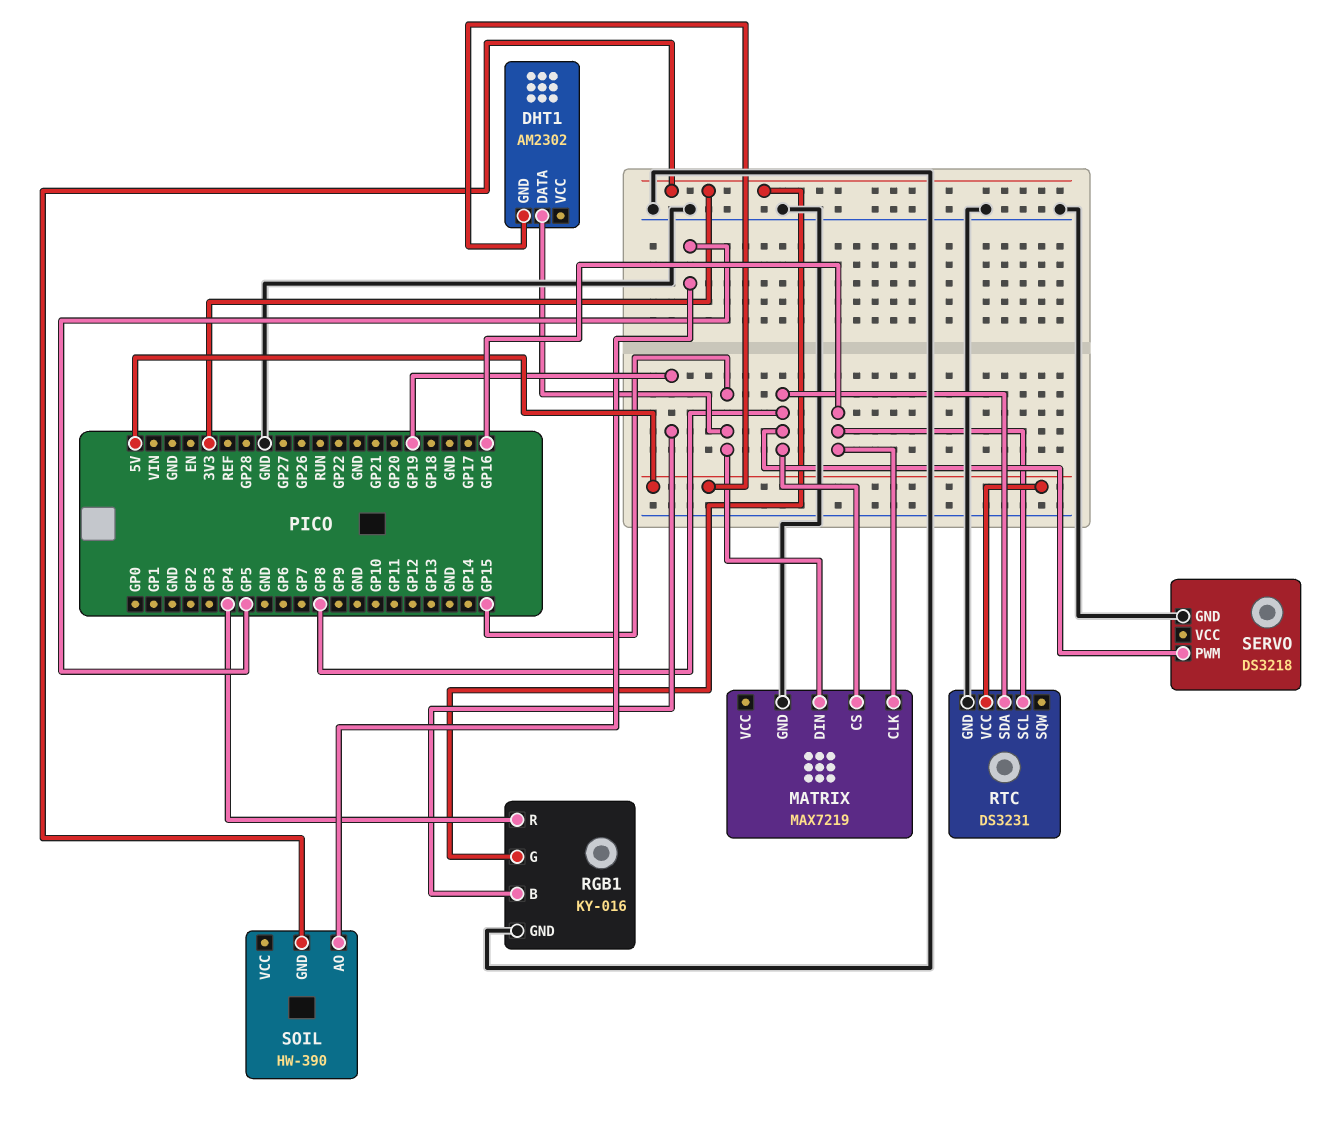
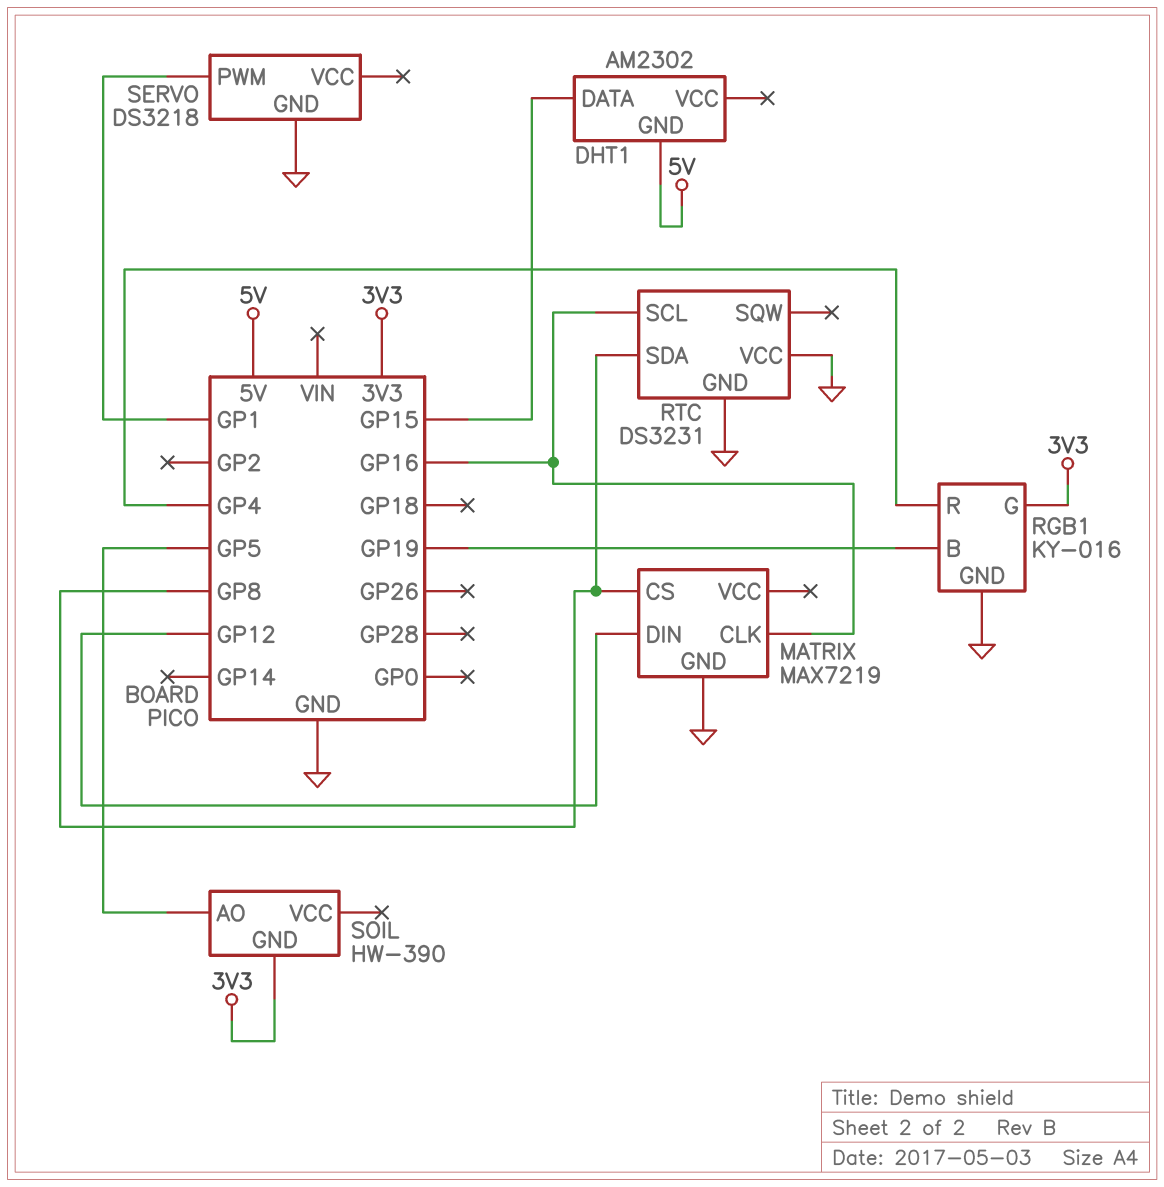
MATRIX pin DIN: GP15 -> GP12
RTC pin VCC: 5V -> GND
SERVO pin PWM: GP8 -> GP1

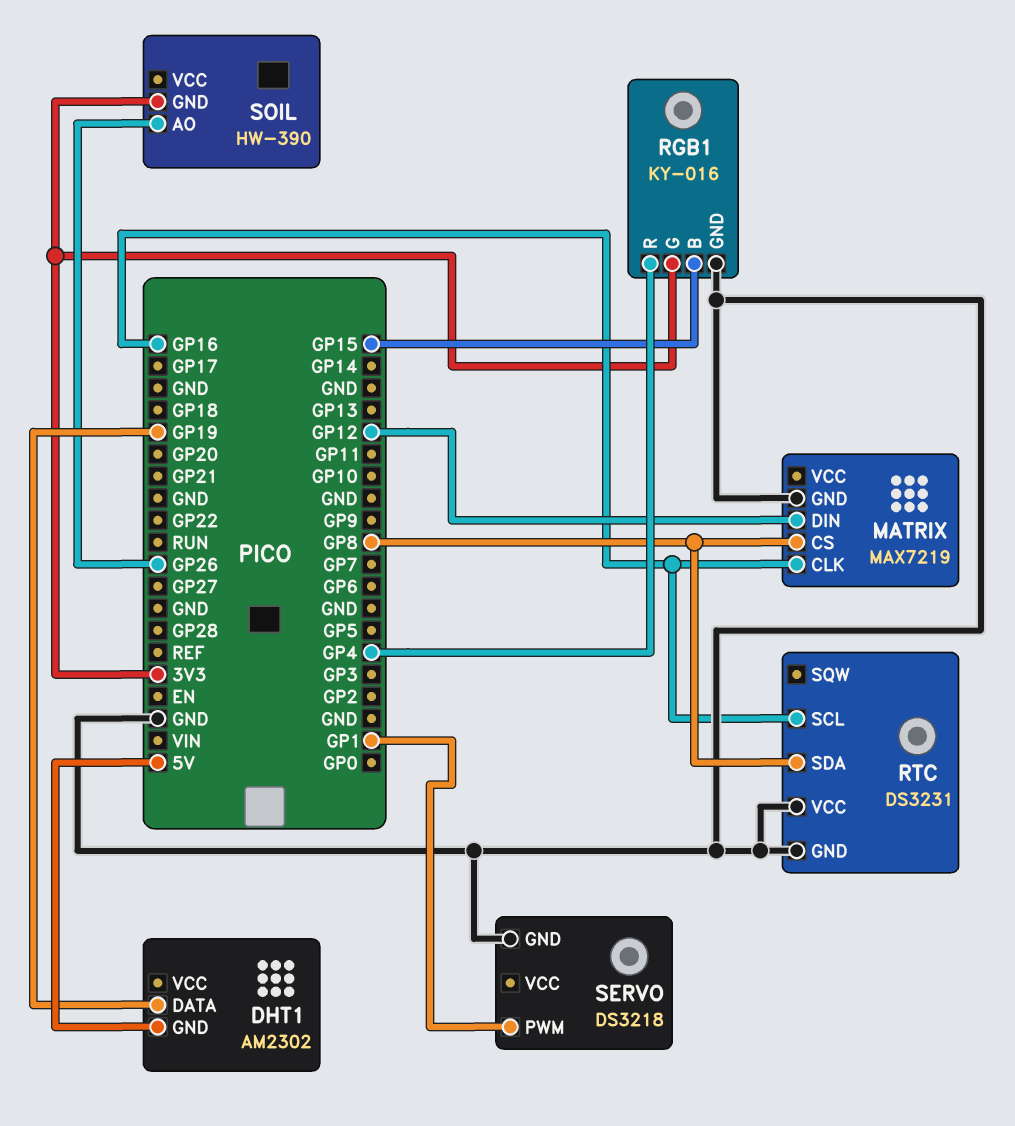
DHT1 pin DATA: GP15 -> GP19
RGB1 pin B: GP19 -> GP15
SOIL pin AO: GP5 -> GP26

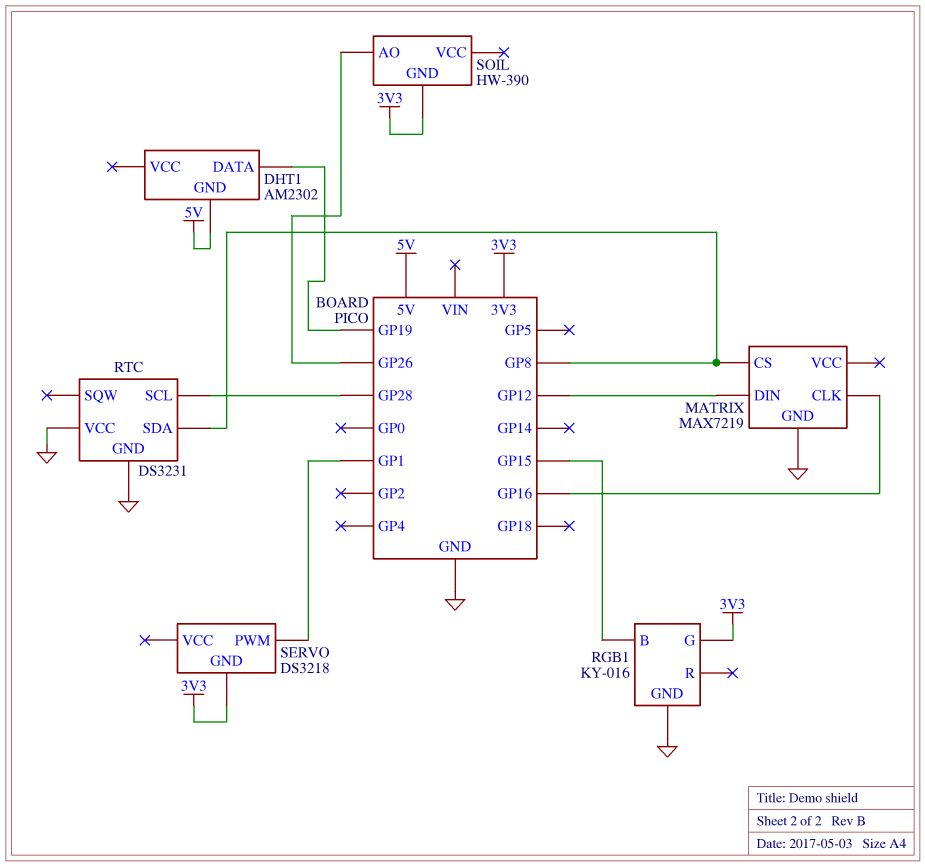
RGB1 pin R: GP4 -> none
RTC pin SCL: GP16 -> GP28
SERVO pin GND: GND -> 3V3

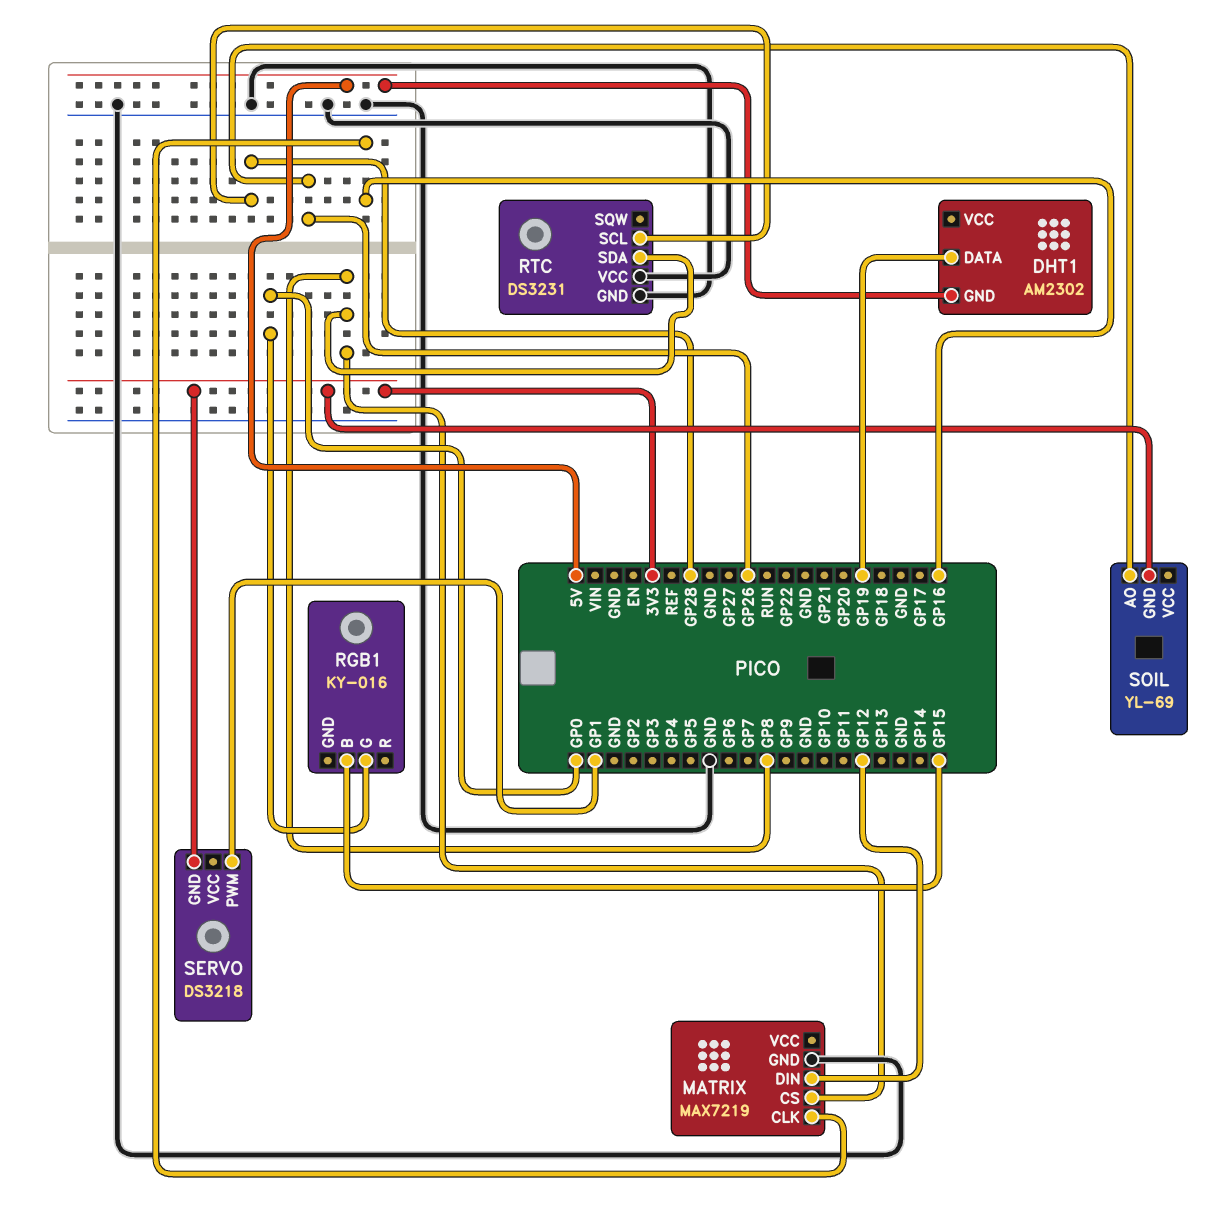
RGB1 pin G: 3V3 -> GP0
RGB1 pin GND: GND -> none
SOIL: HW-390 -> YL-69

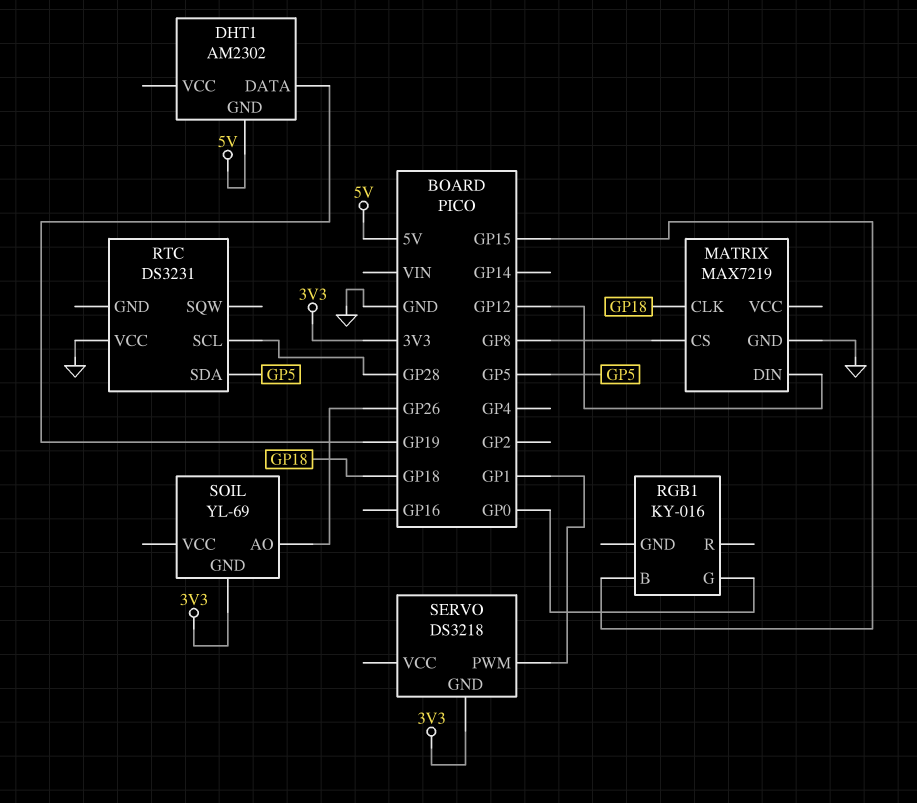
MATRIX pin CLK: GP16 -> GP18
RTC pin GND: GND -> none
RTC pin SDA: GP8 -> GP5

